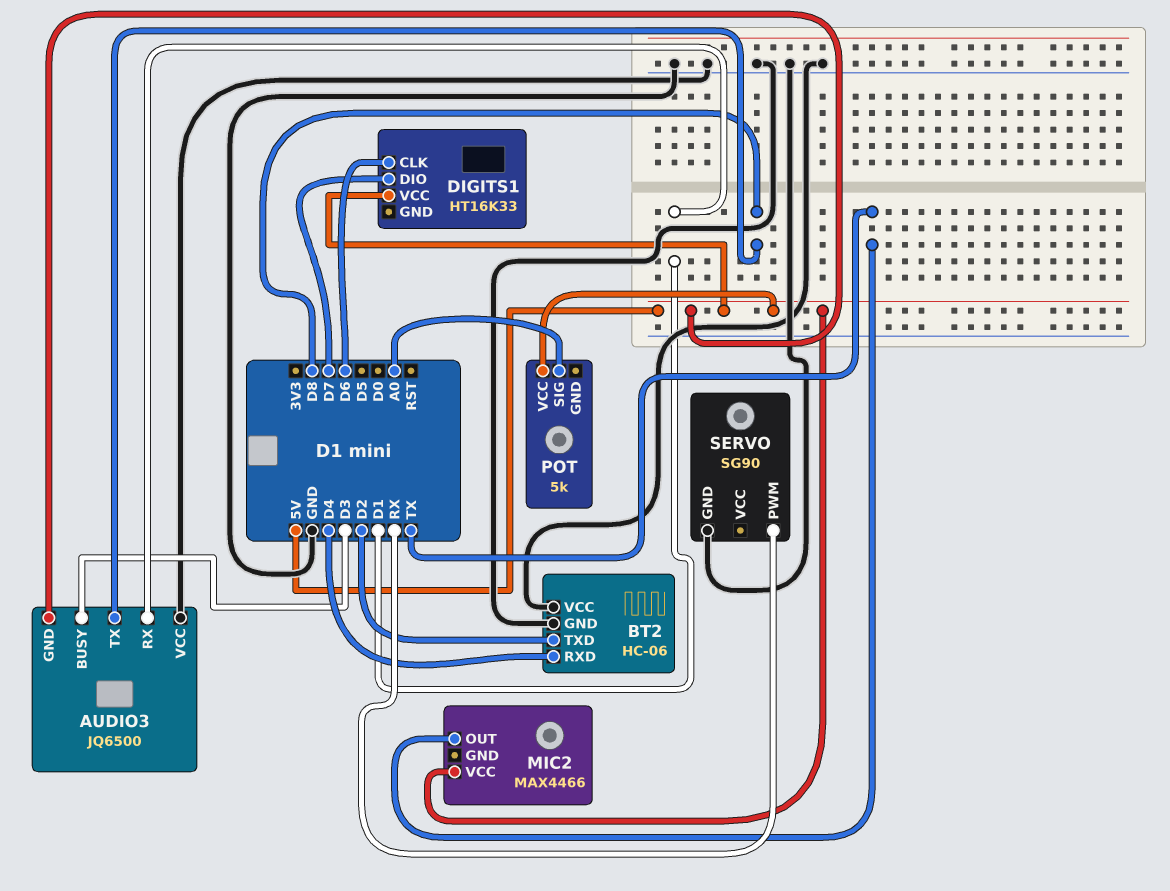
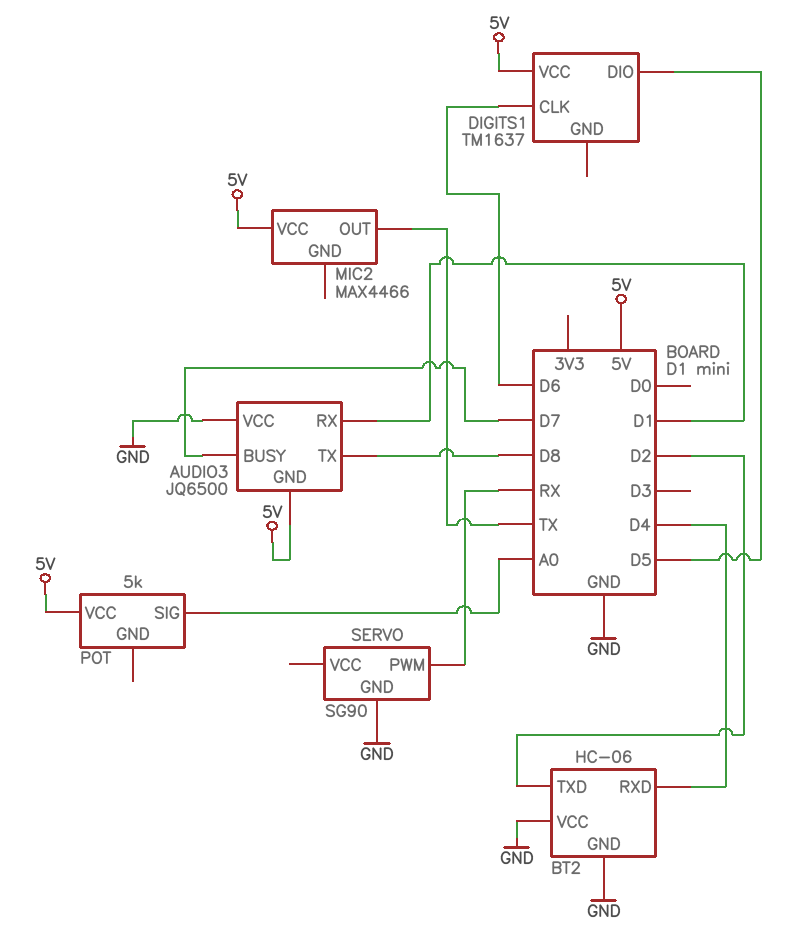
AUDIO3 pin BUSY: D3 -> D7
DIGITS1: HT16K33 -> TM1637
DIGITS1 pin DIO: D7 -> D5

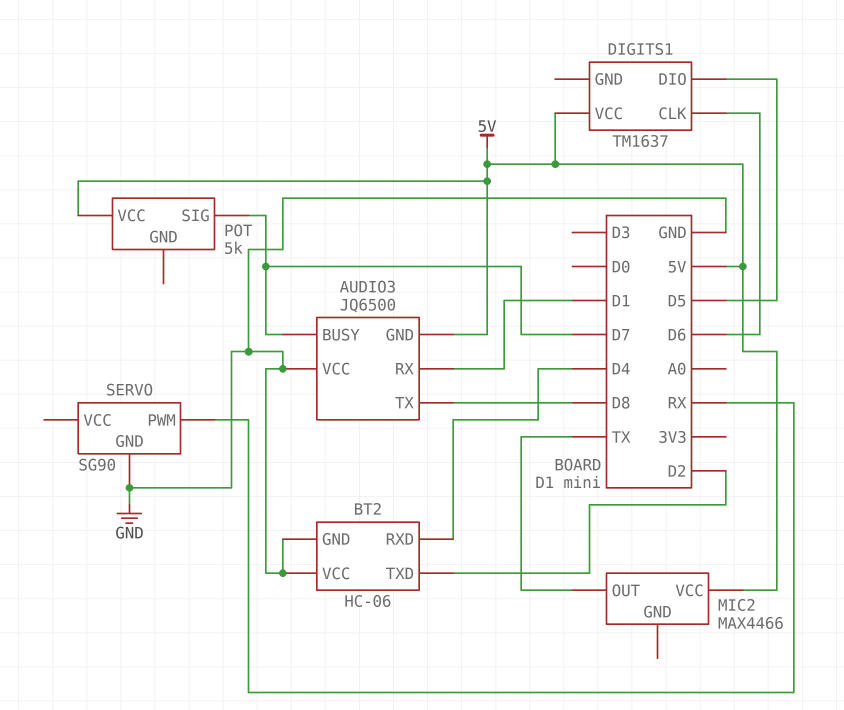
POT pin SIG: A0 -> D7

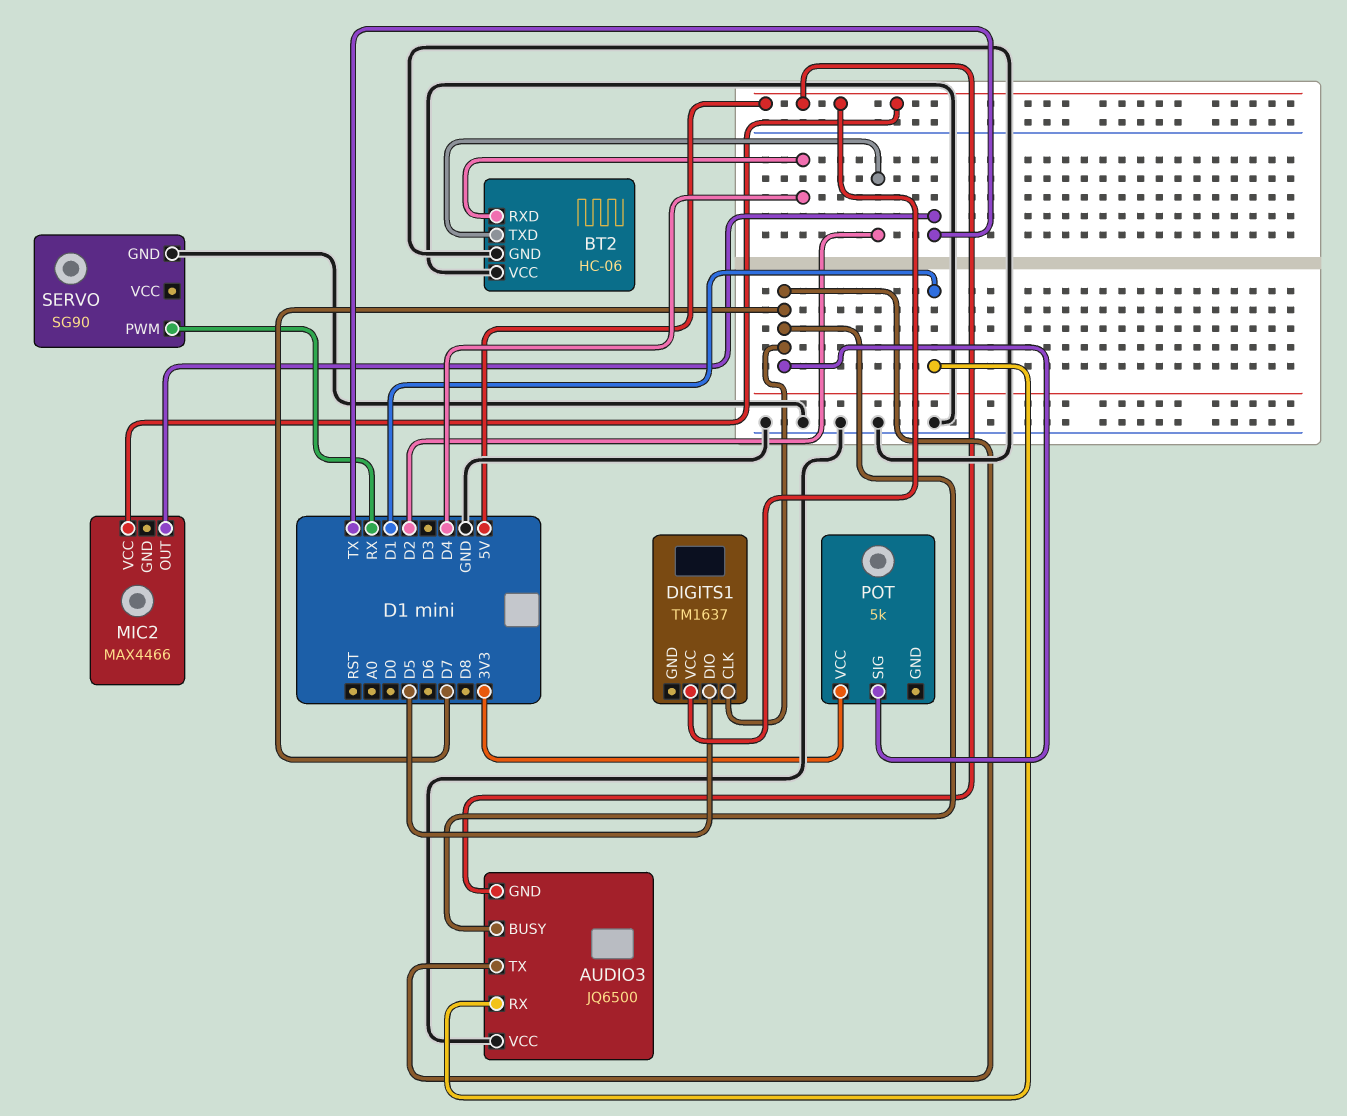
AUDIO3 pin TX: D8 -> D7
DIGITS1 pin CLK: D6 -> D7
POT pin VCC: 5V -> 3V3

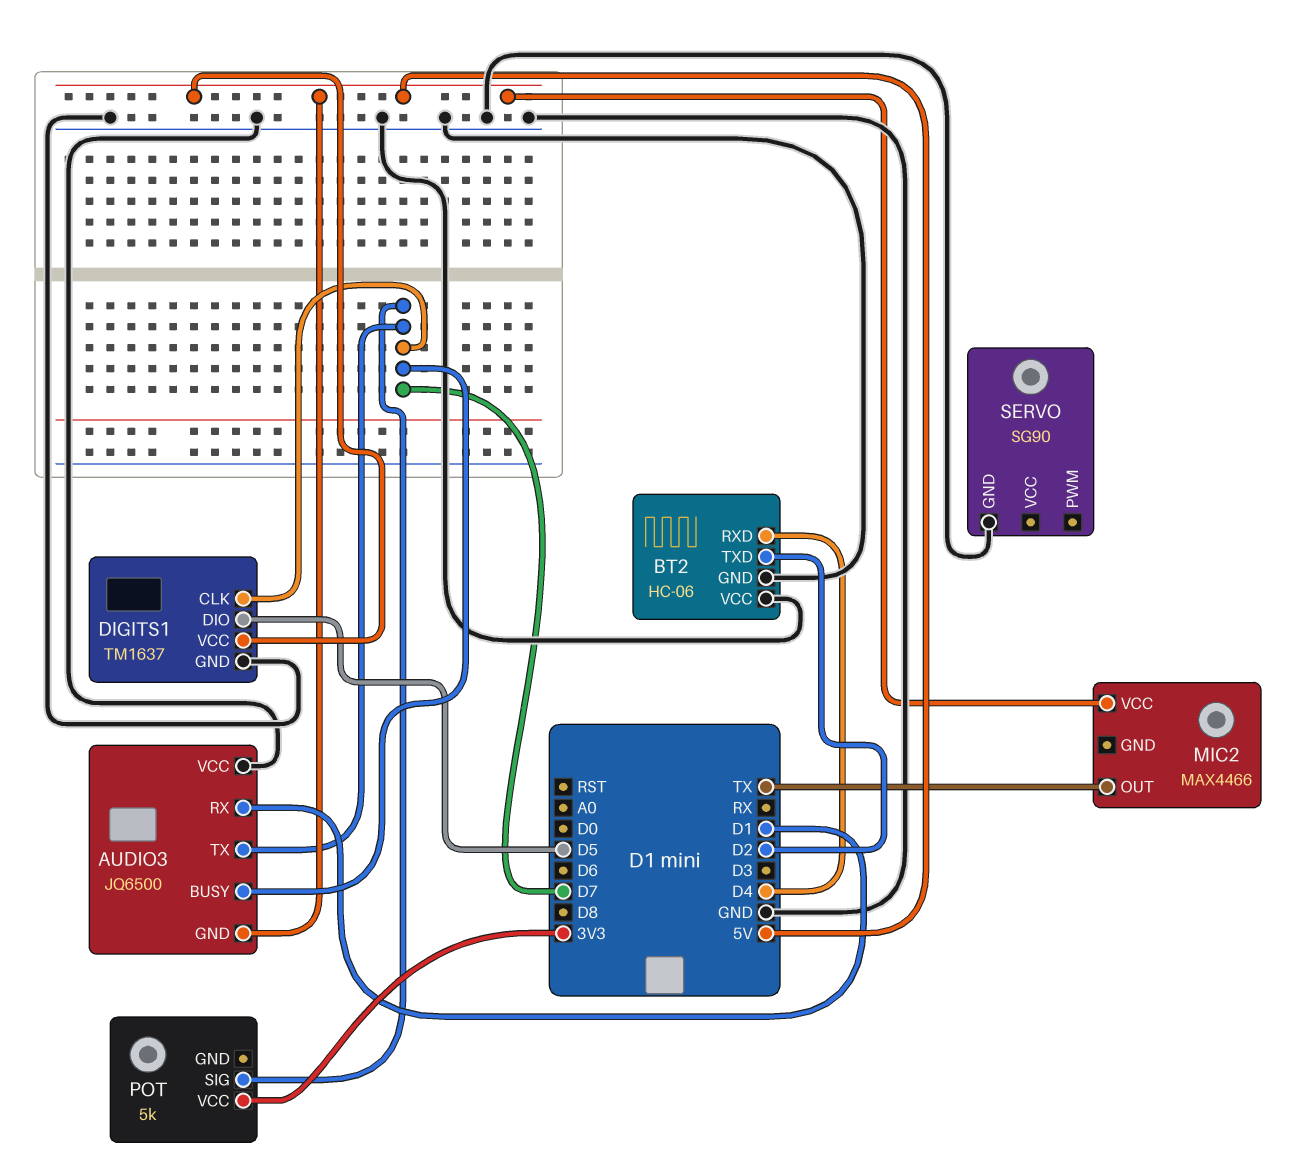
DIGITS1 pin GND: none -> GND
SERVO pin PWM: RX -> none

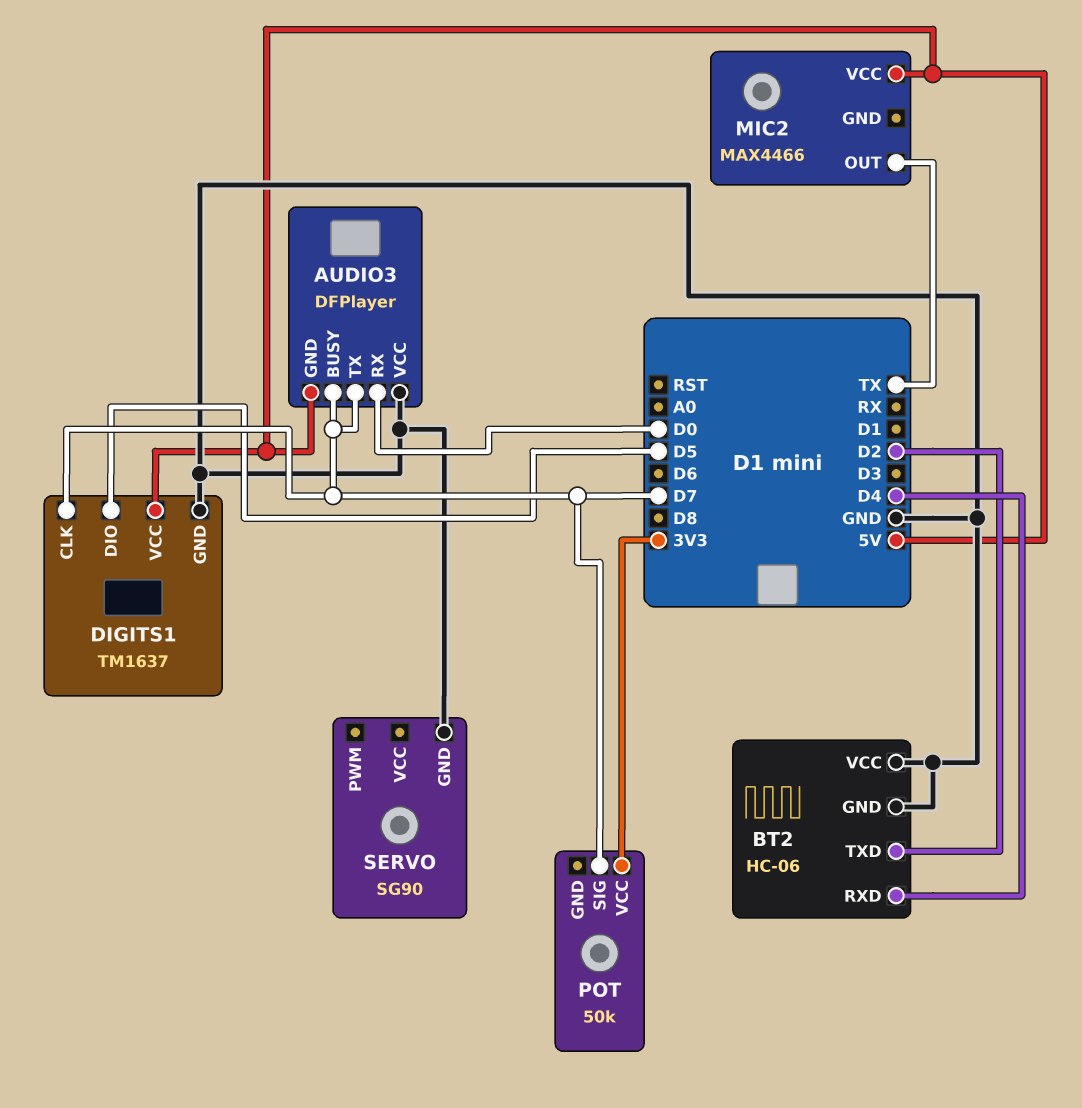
AUDIO3: JQ6500 -> DFPlayer
AUDIO3 pin RX: D1 -> D0
POT: 5k -> 50k

